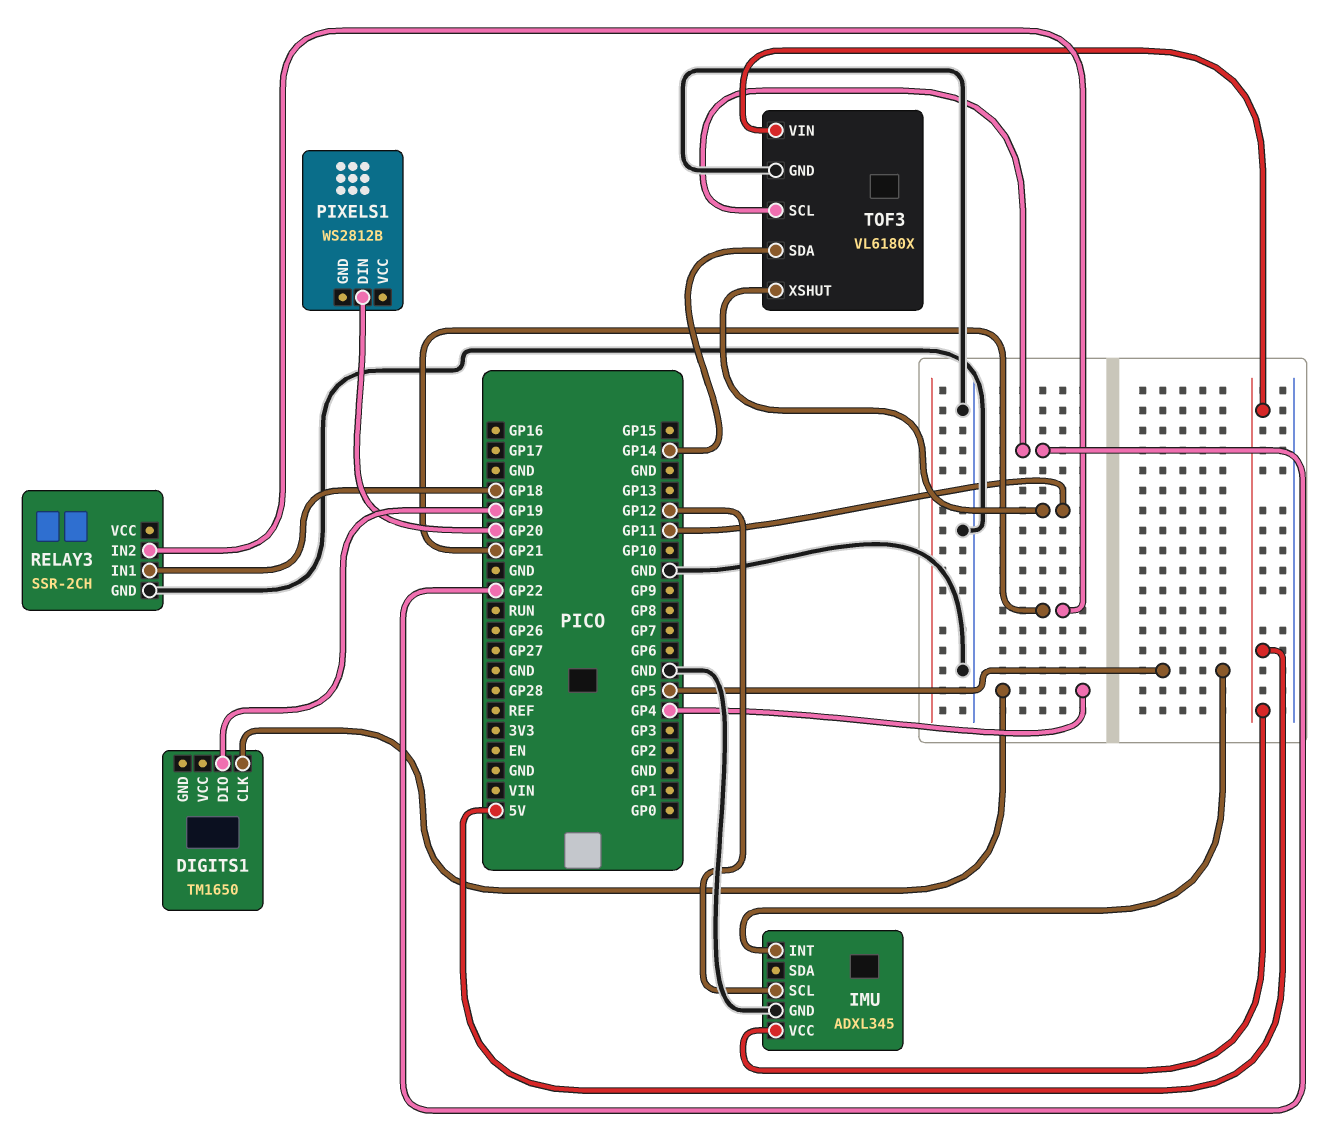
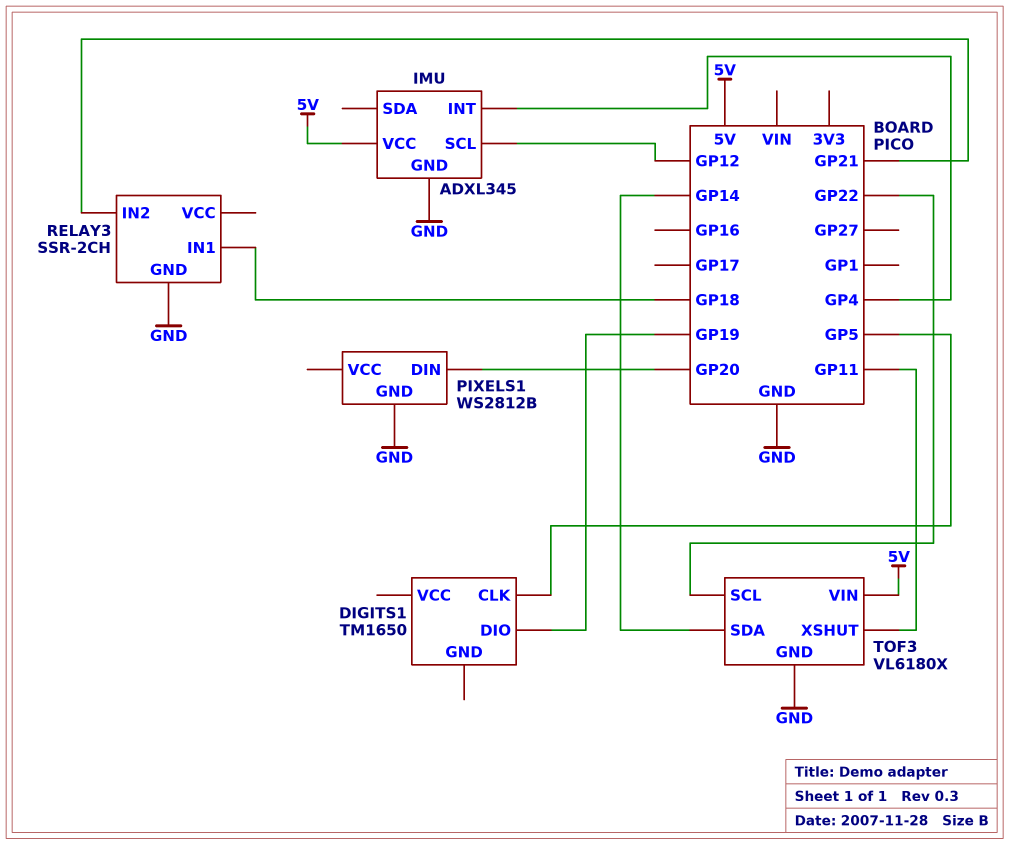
DIGITS1 pin CLK: GP4 -> GP5
IMU pin INT: GP5 -> GP4
PIXELS1 pin GND: none -> GND

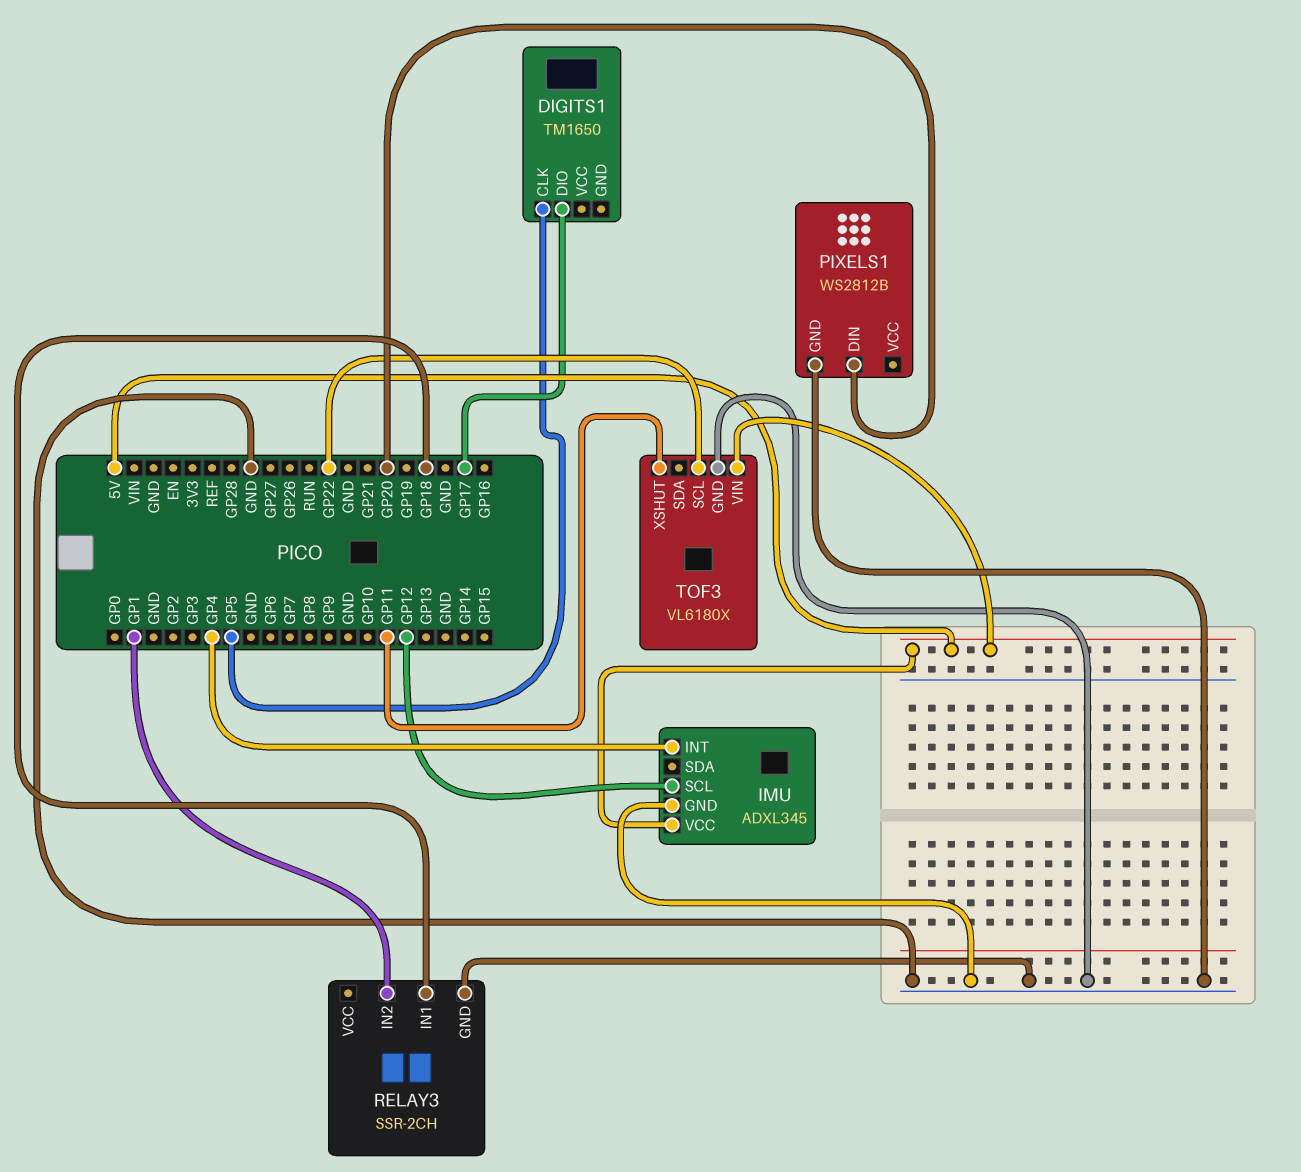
DIGITS1 pin DIO: GP19 -> GP17
RELAY3 pin IN2: GP21 -> GP1
TOF3 pin SDA: GP14 -> none

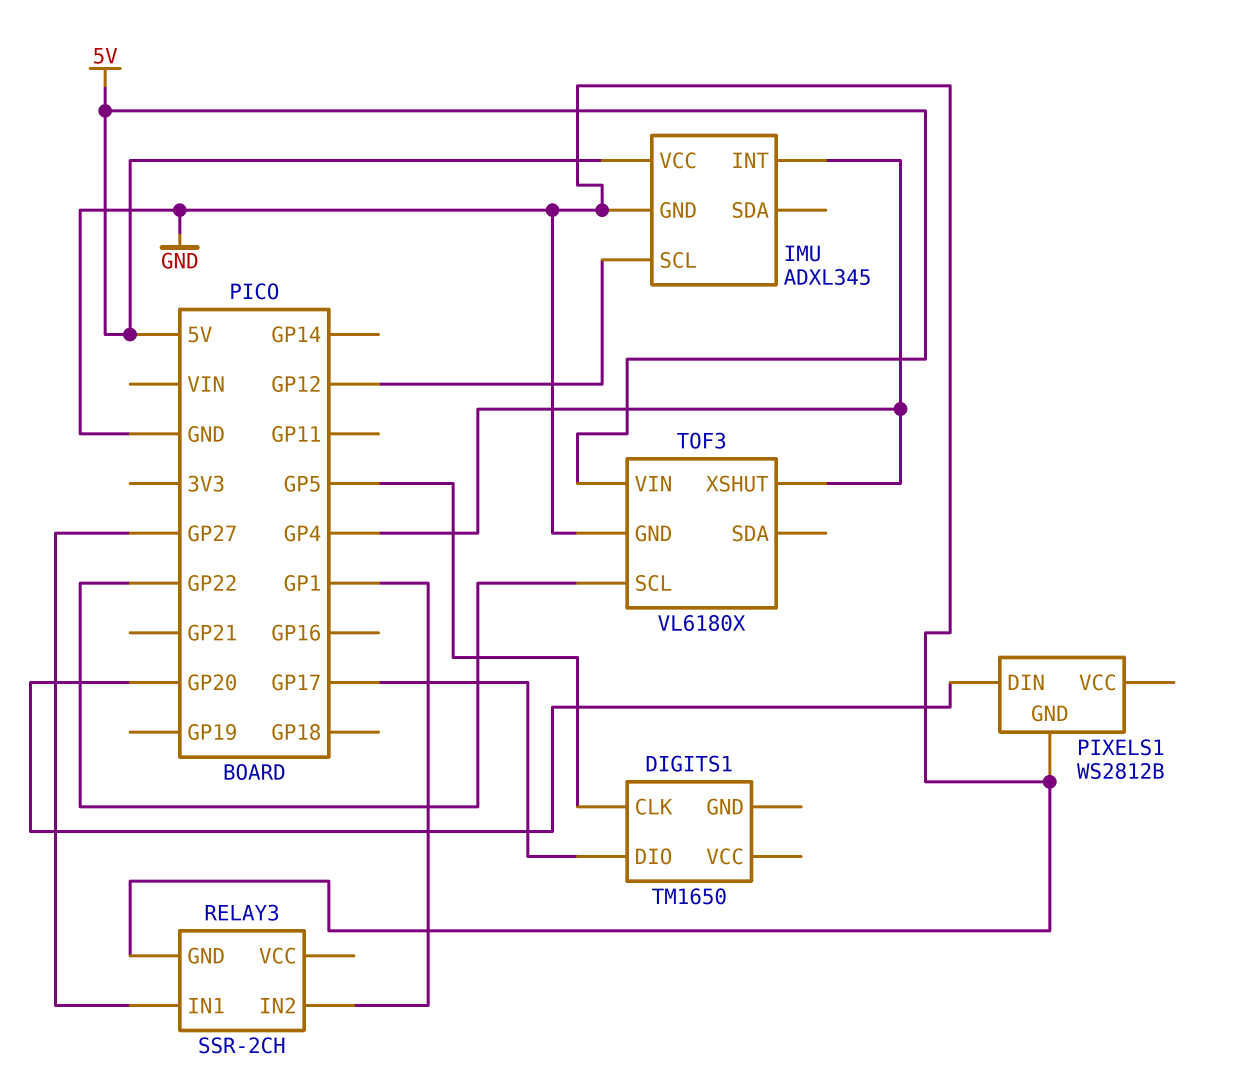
RELAY3 pin IN1: GP18 -> GP27
TOF3 pin XSHUT: GP11 -> GP4

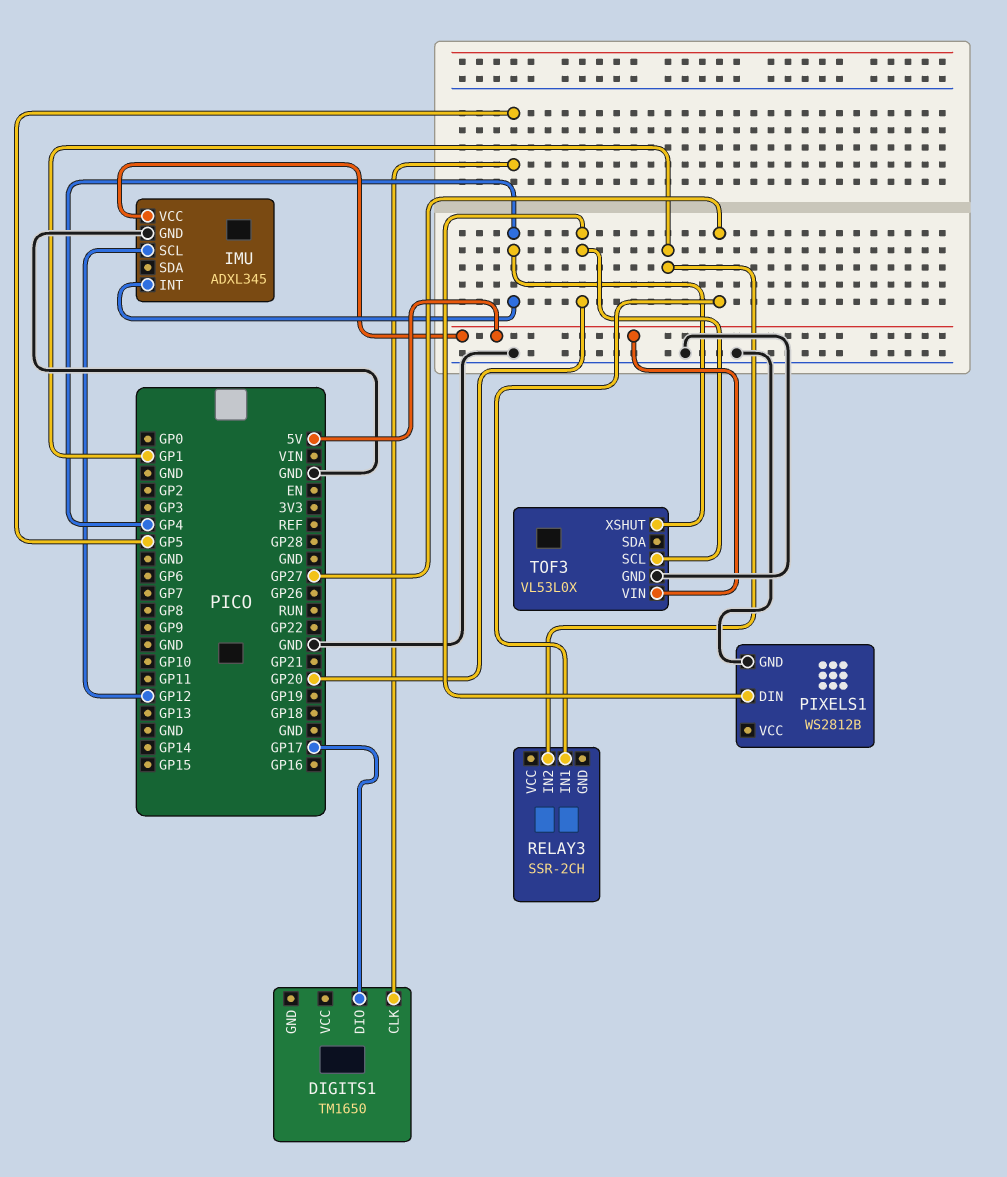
RELAY3 pin GND: GND -> none
TOF3: VL6180X -> VL53L0X
TOF3 pin SCL: GP22 -> GP20

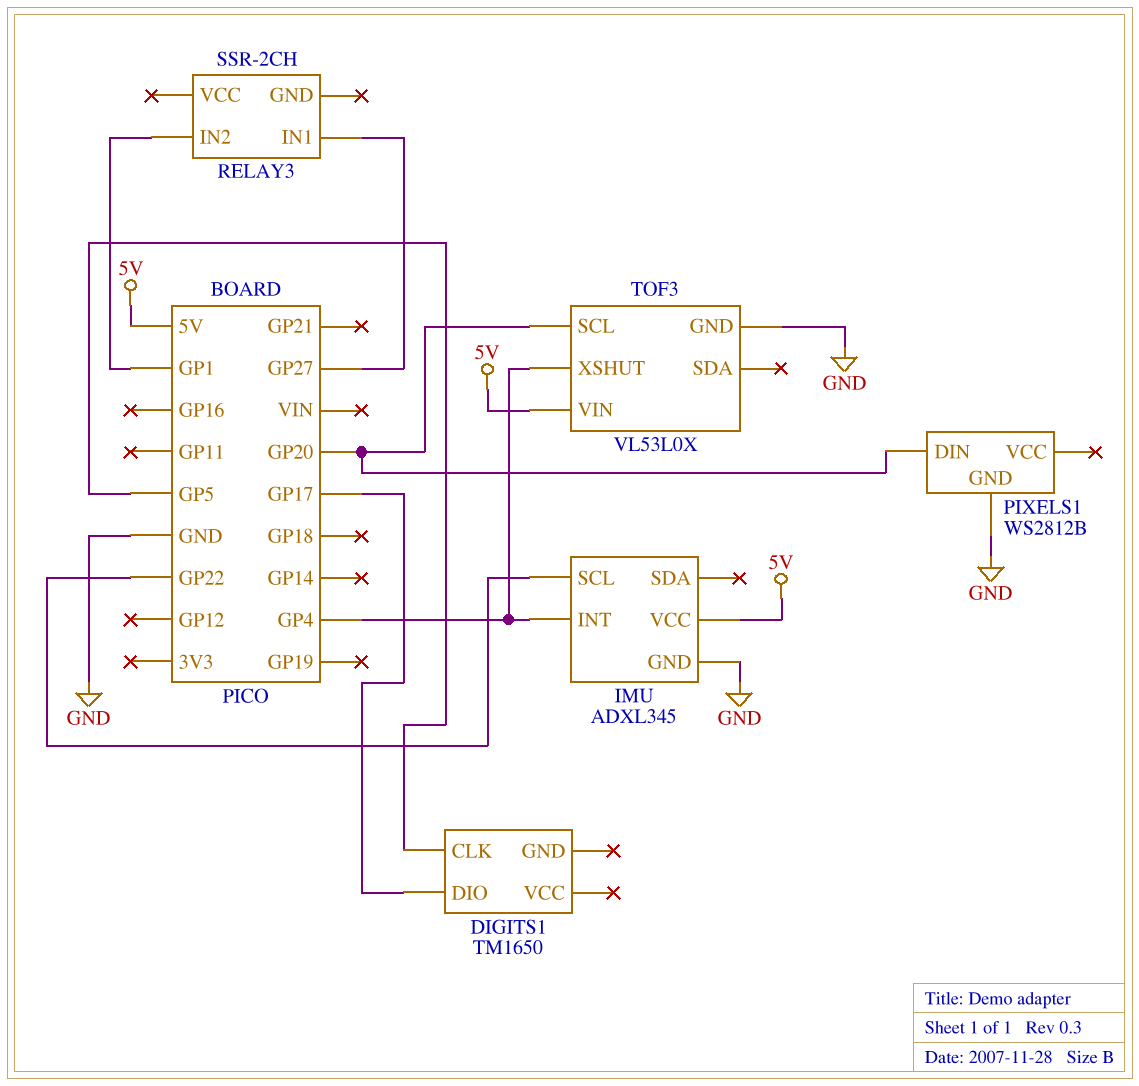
IMU pin SCL: GP12 -> GP22

